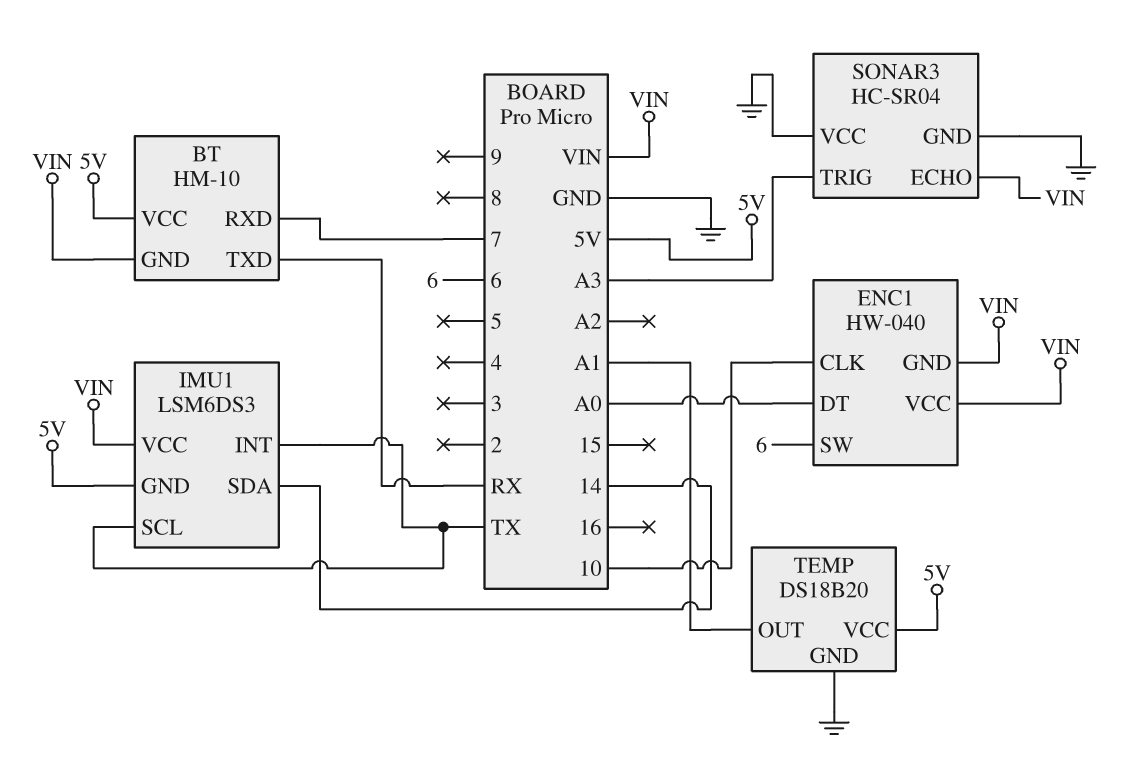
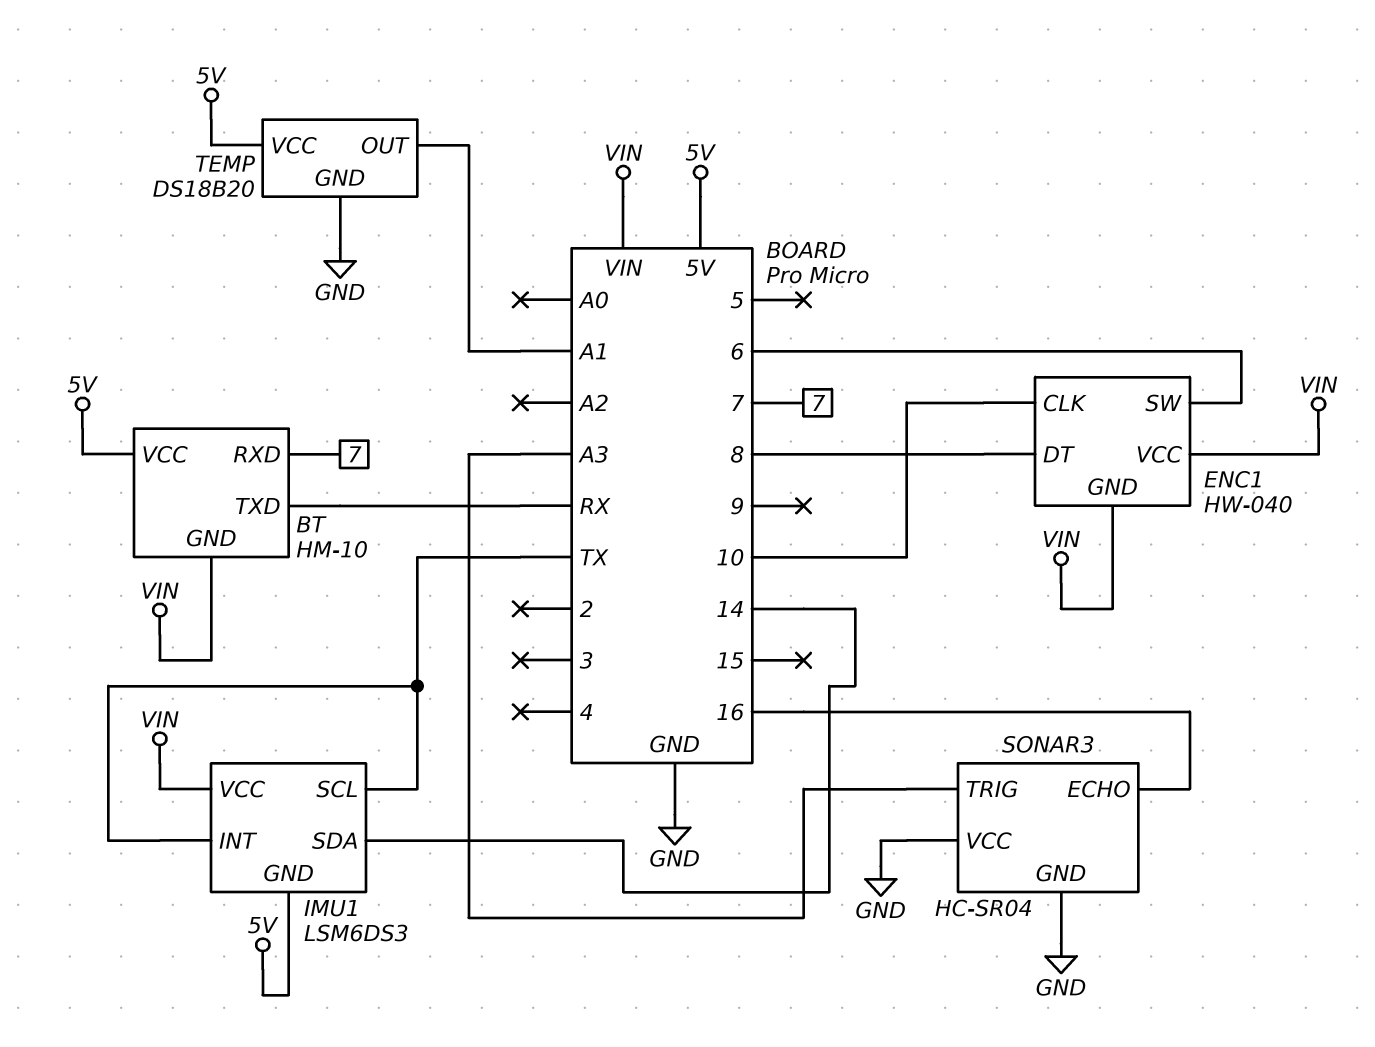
ENC1 pin DT: A0 -> 8
SONAR3 pin ECHO: VIN -> 16

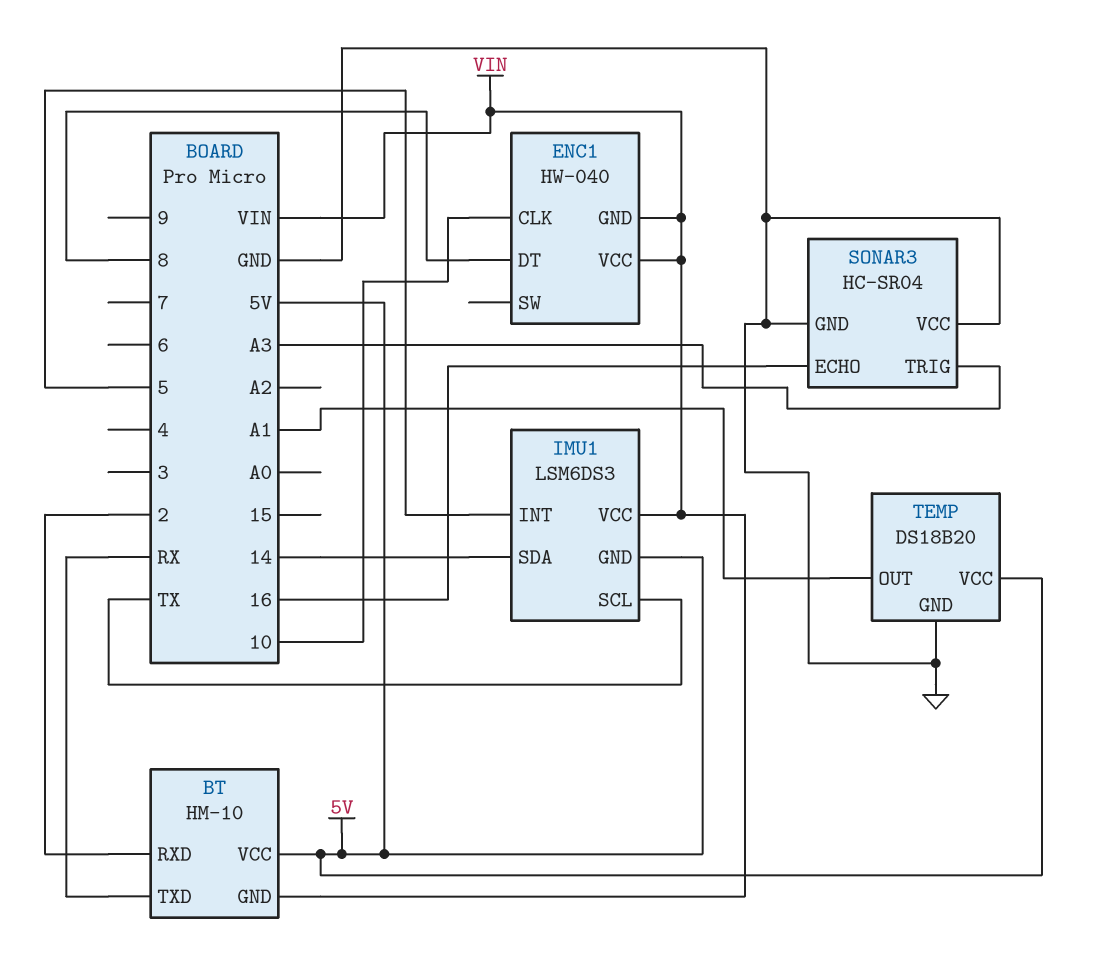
BT pin RXD: 7 -> 2
ENC1 pin SW: 6 -> none
IMU1 pin INT: TX -> 5

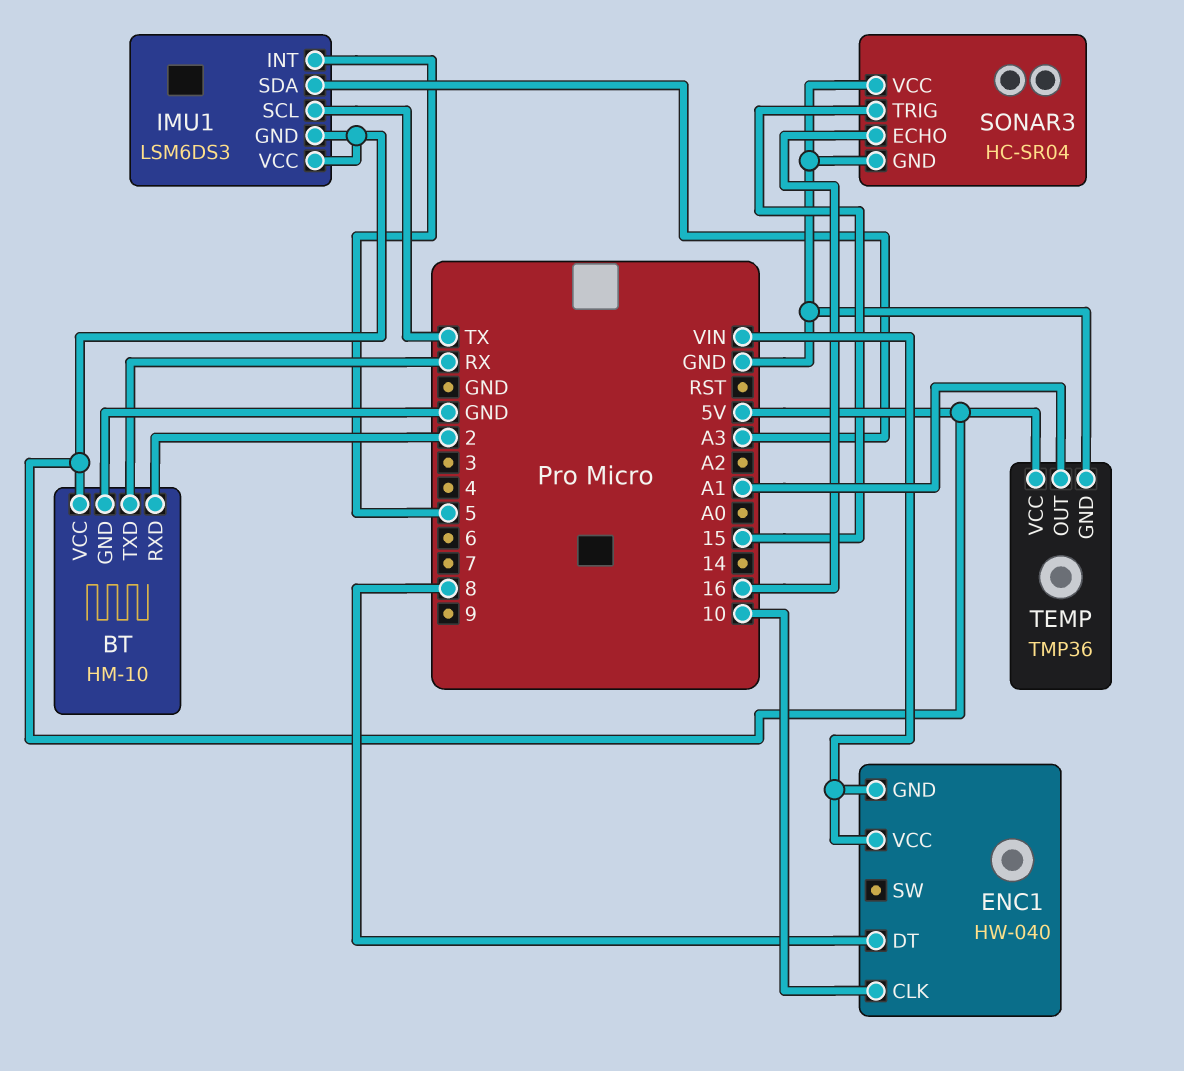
BT pin GND: VIN -> GND
IMU1 pin SDA: 14 -> A3
IMU1 pin VCC: VIN -> 5V
SONAR3 pin TRIG: A3 -> 15
TEMP: DS18B20 -> TMP36

